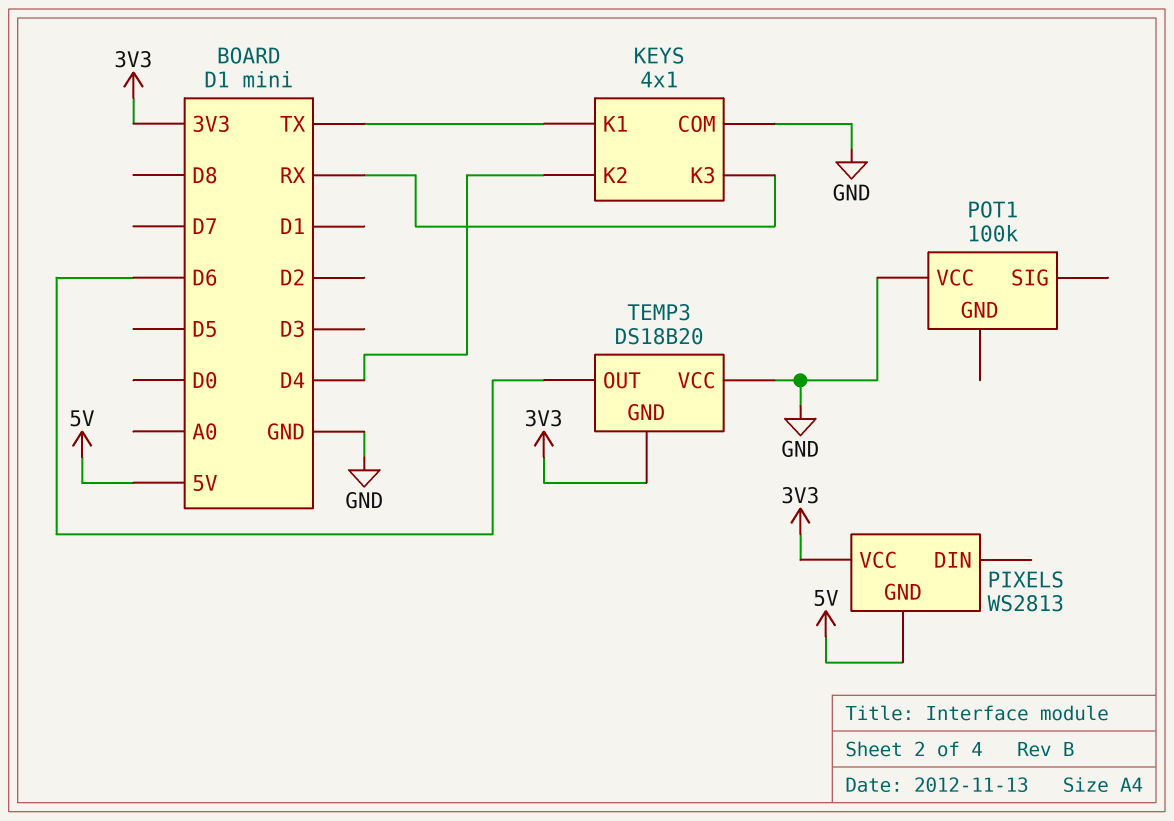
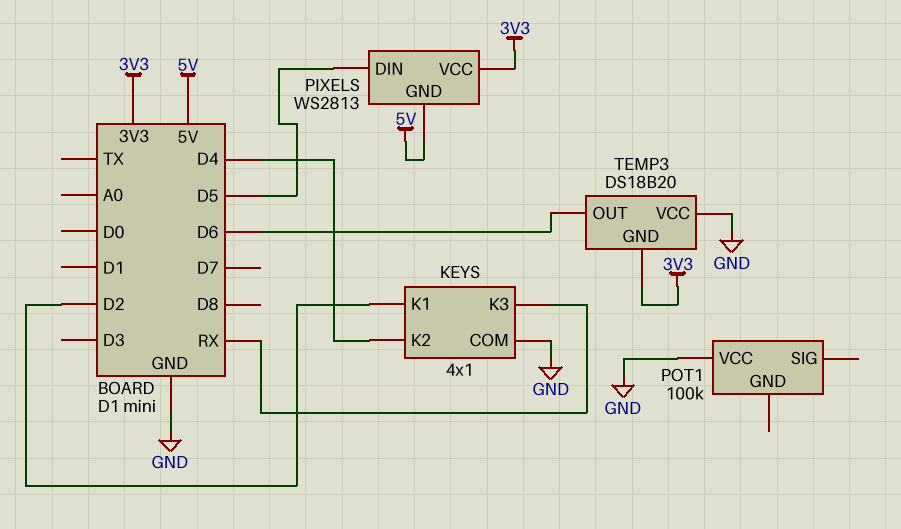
KEYS pin K1: TX -> D2
PIXELS pin DIN: none -> D5

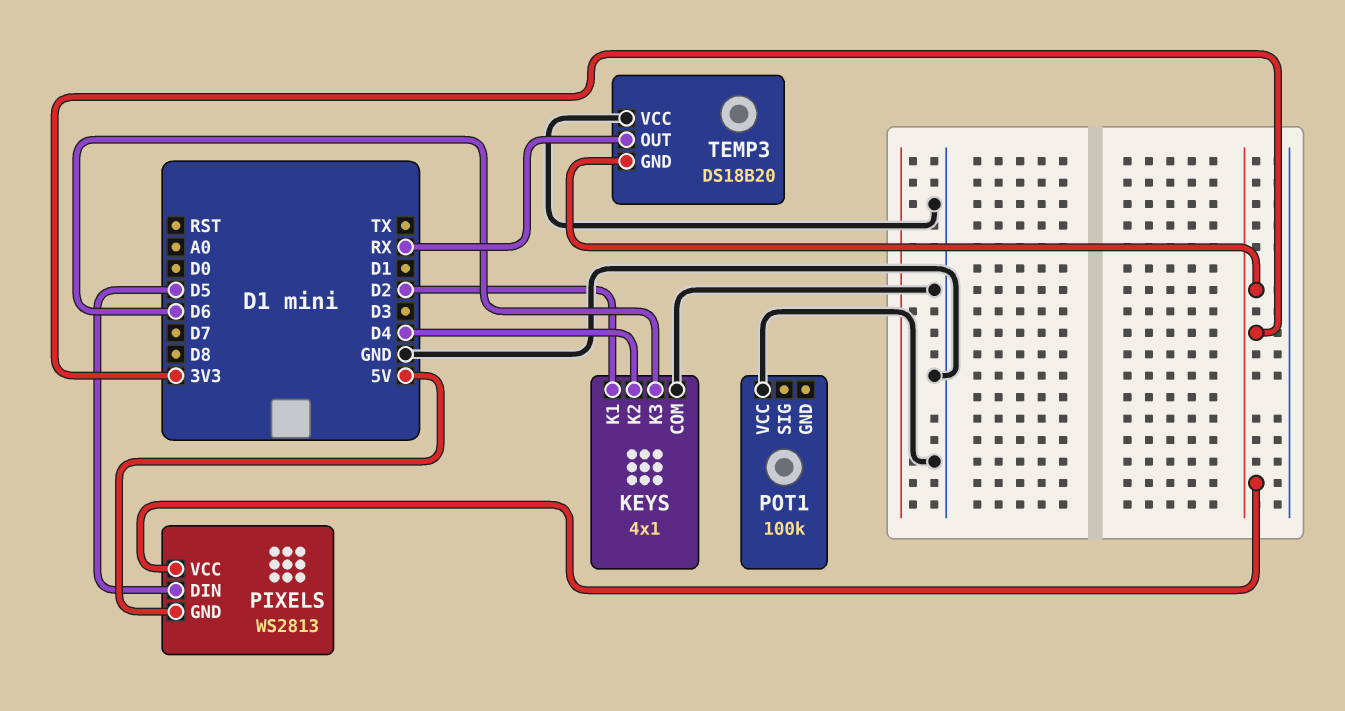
KEYS pin K3: RX -> D6
TEMP3 pin OUT: D6 -> RX

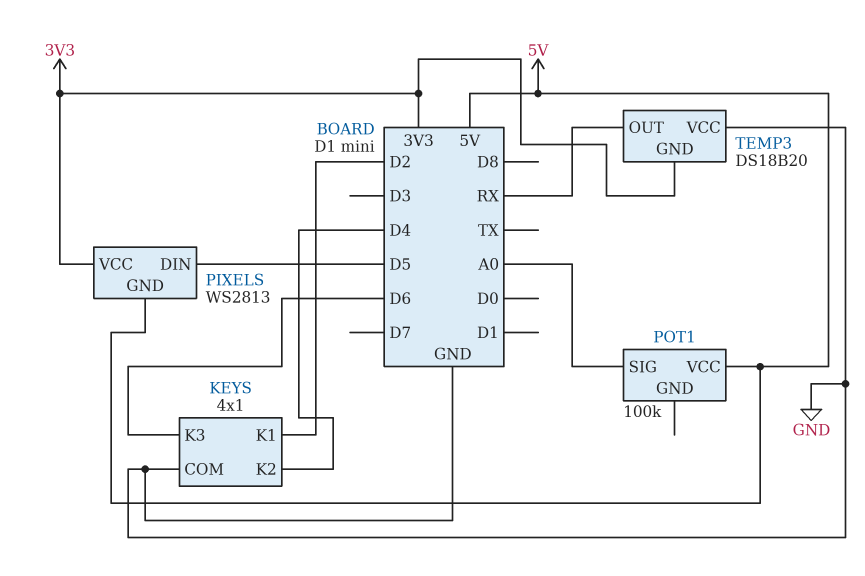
POT1 pin SIG: none -> A0
POT1 pin VCC: GND -> 5V

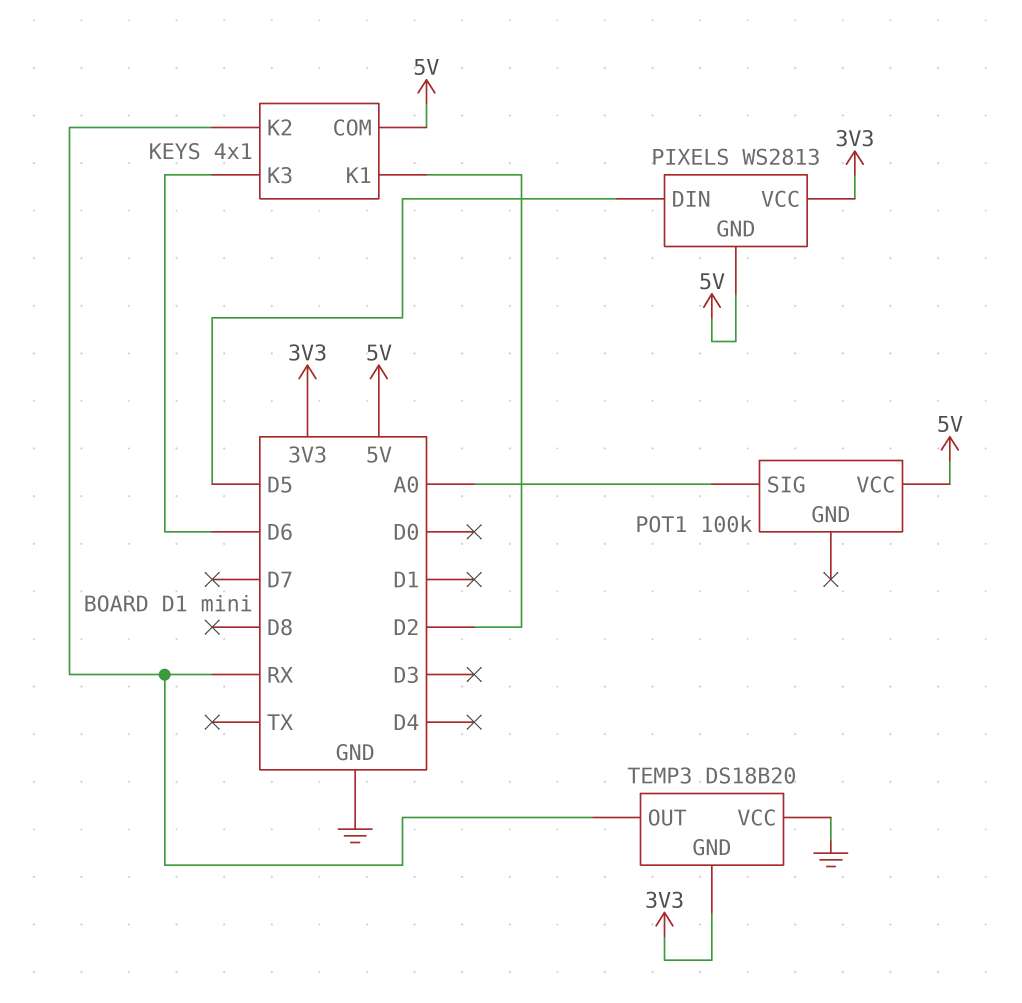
KEYS pin COM: GND -> 5V
KEYS pin K2: D4 -> RX

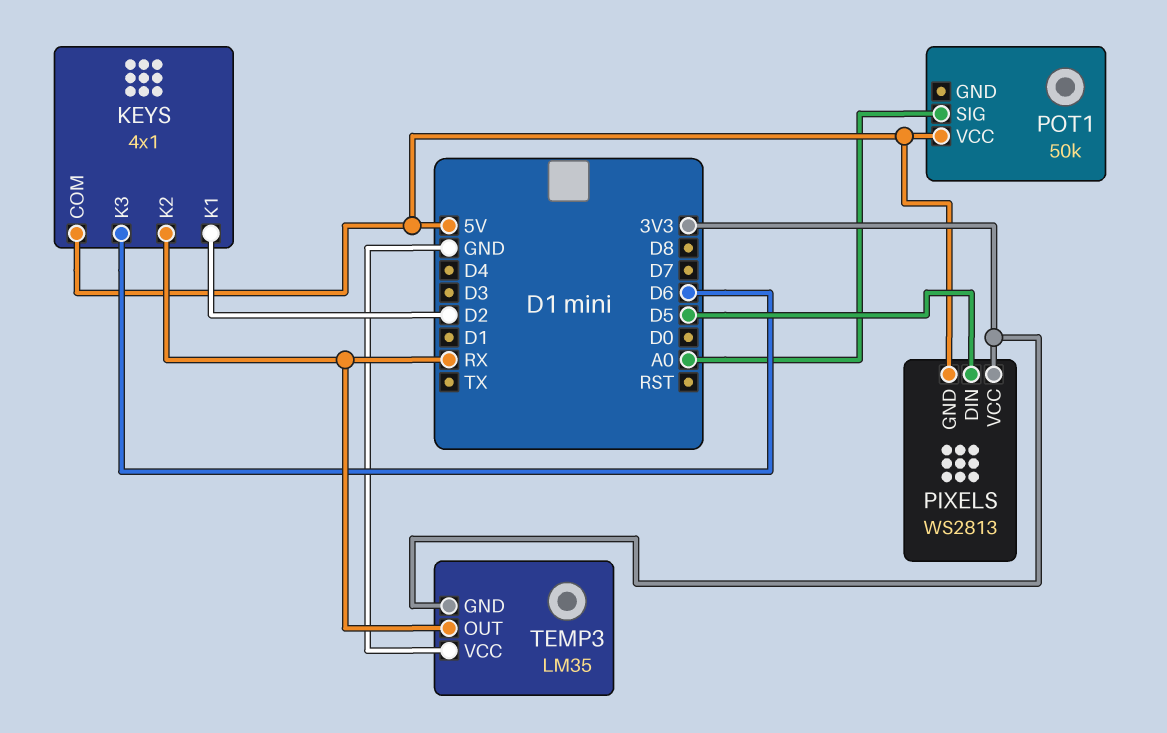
POT1: 100k -> 50k
TEMP3: DS18B20 -> LM35

